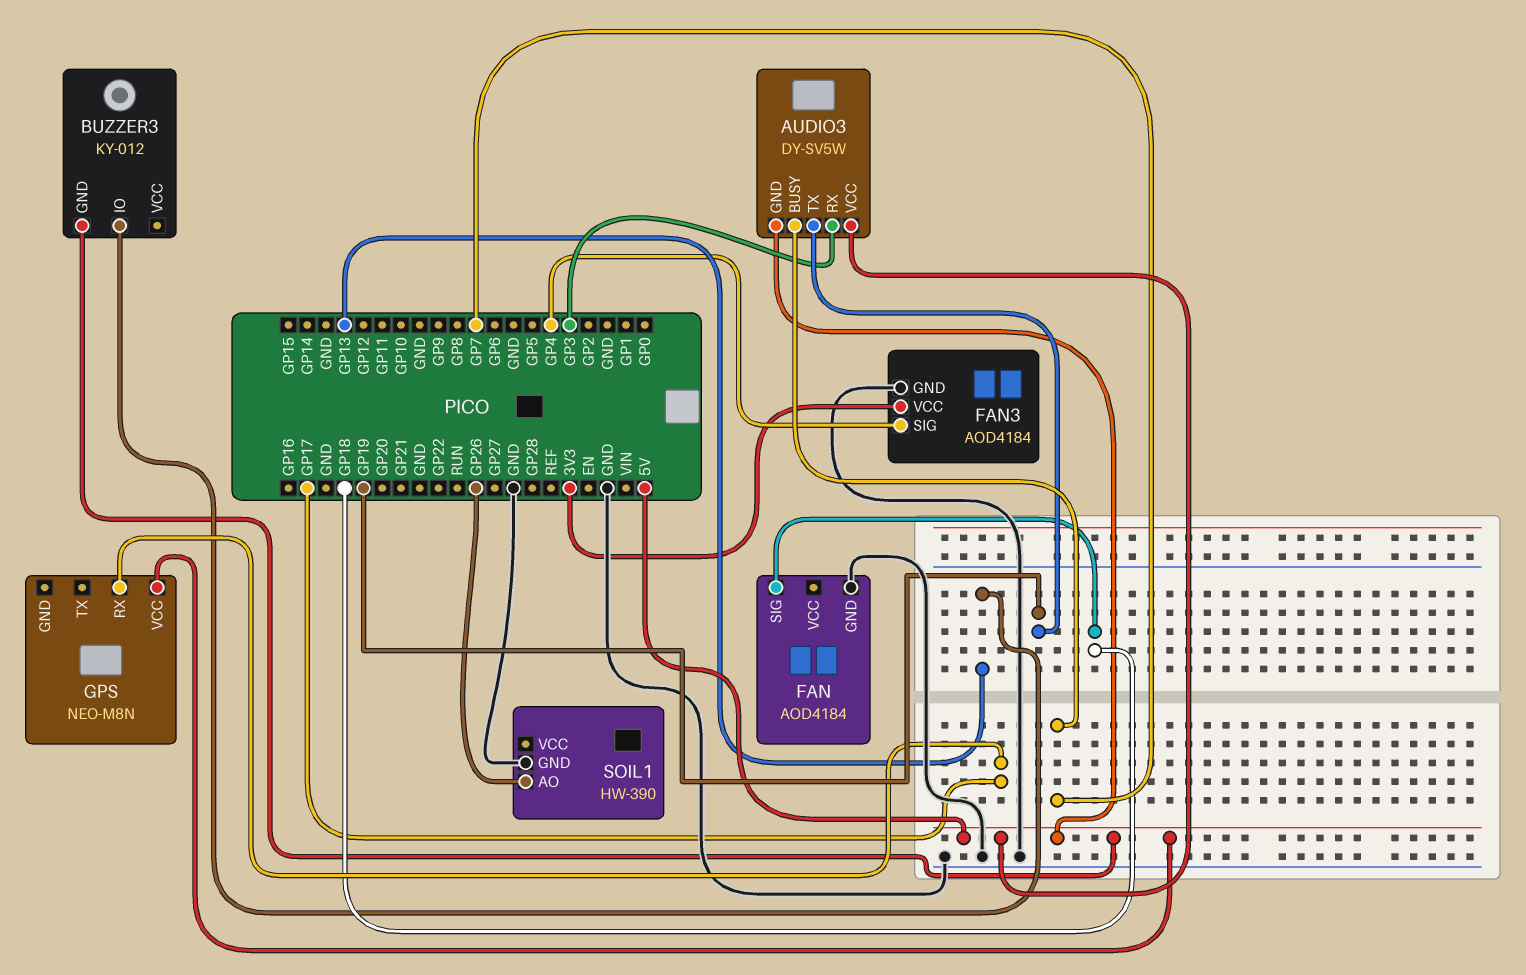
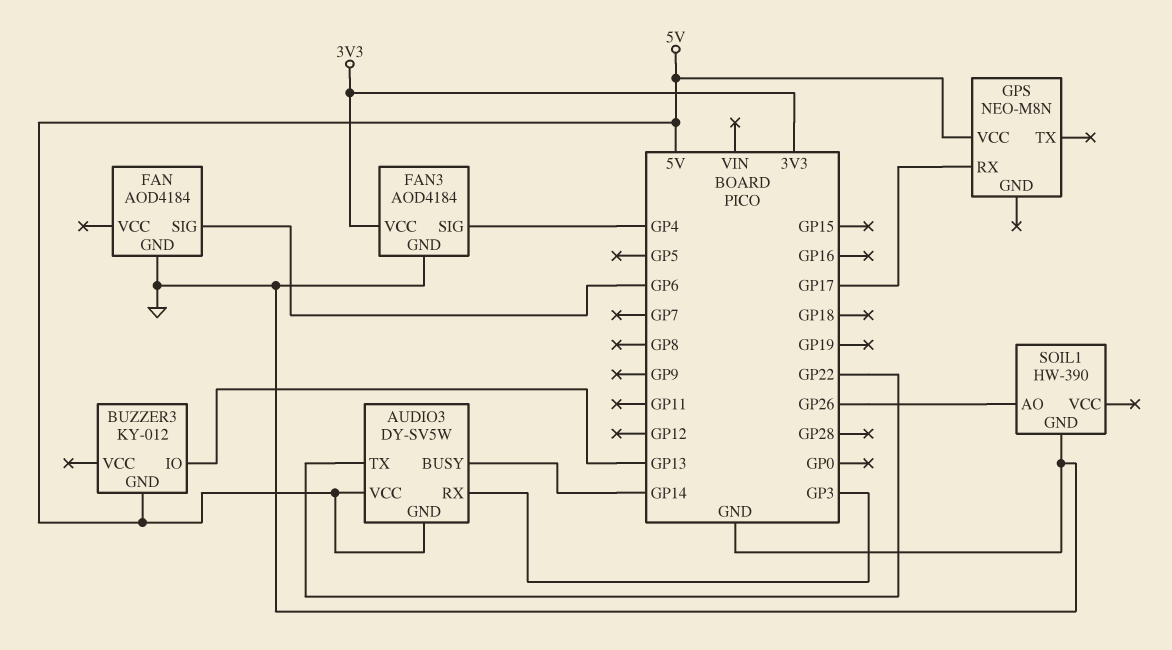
AUDIO3 pin BUSY: GP7 -> GP14
AUDIO3 pin TX: GP19 -> GP22
FAN pin SIG: GP18 -> GP6

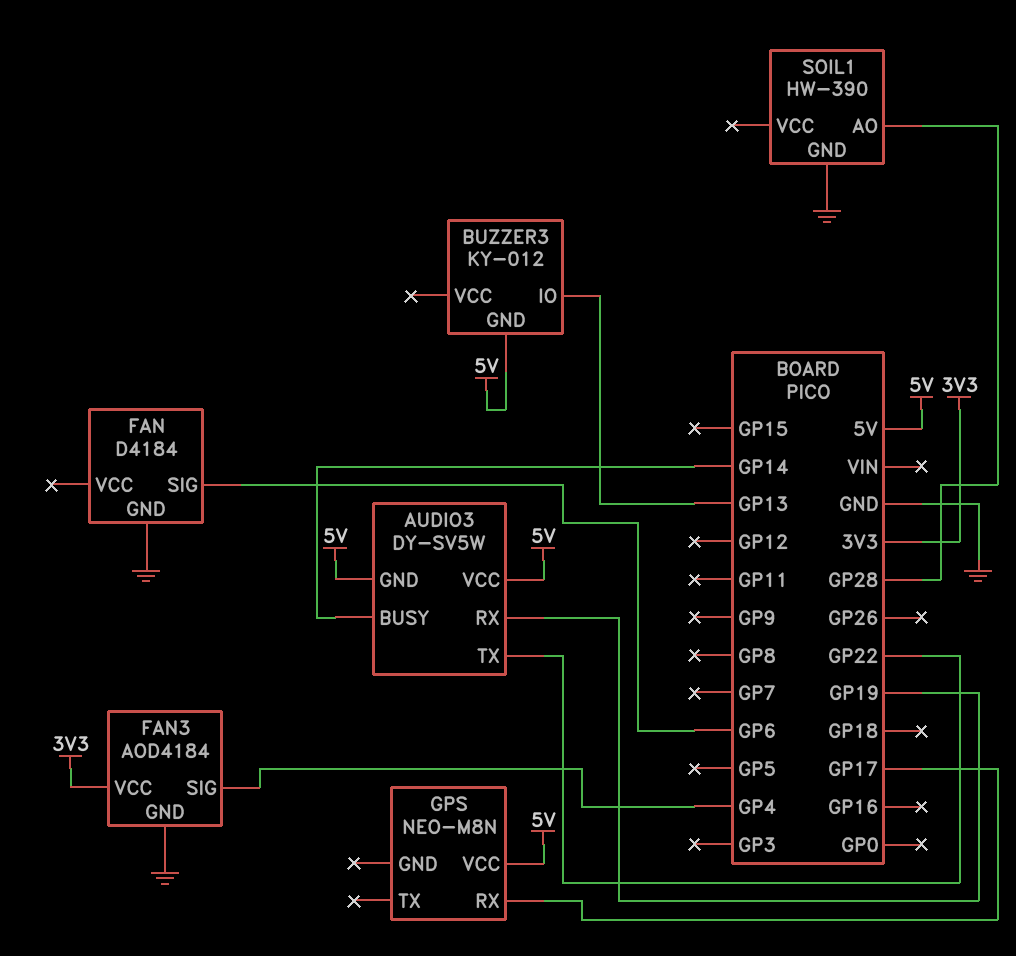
AUDIO3 pin RX: GP3 -> GP19
FAN: AOD4184 -> D4184
SOIL1 pin AO: GP26 -> GP28

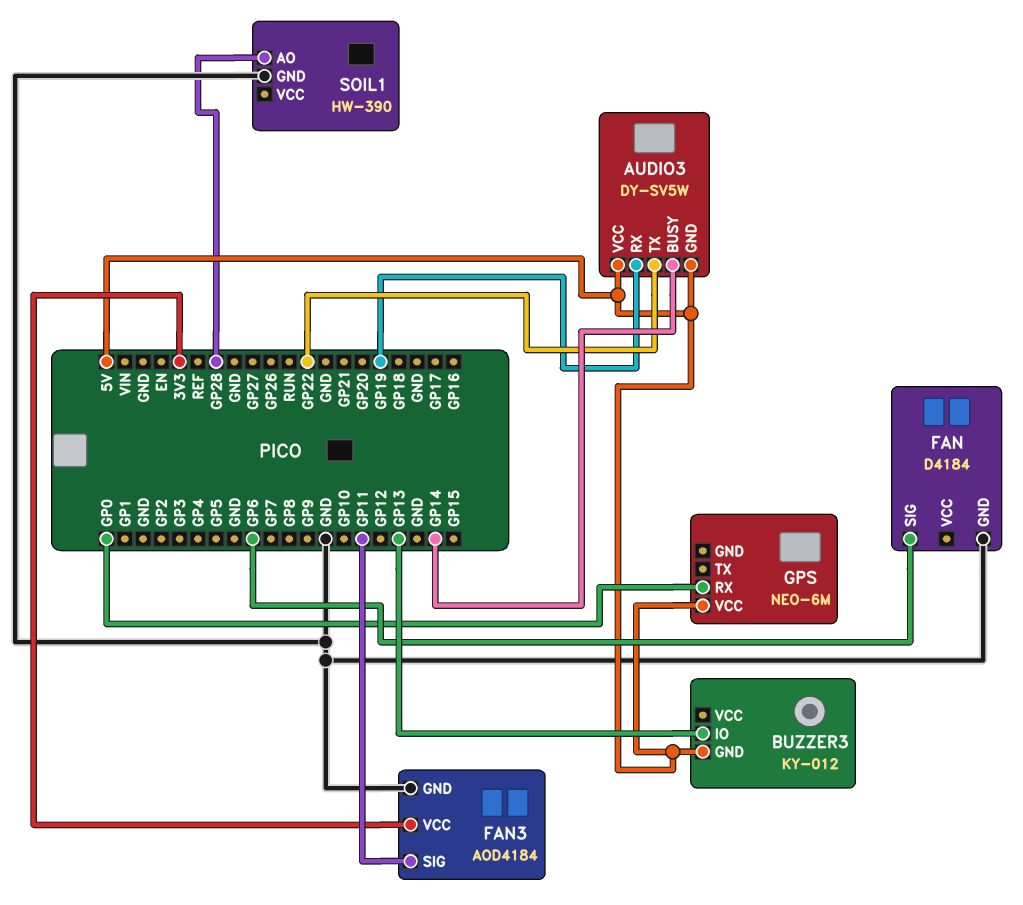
FAN3 pin SIG: GP4 -> GP11
GPS: NEO-M8N -> NEO-6M
GPS pin RX: GP17 -> GP0

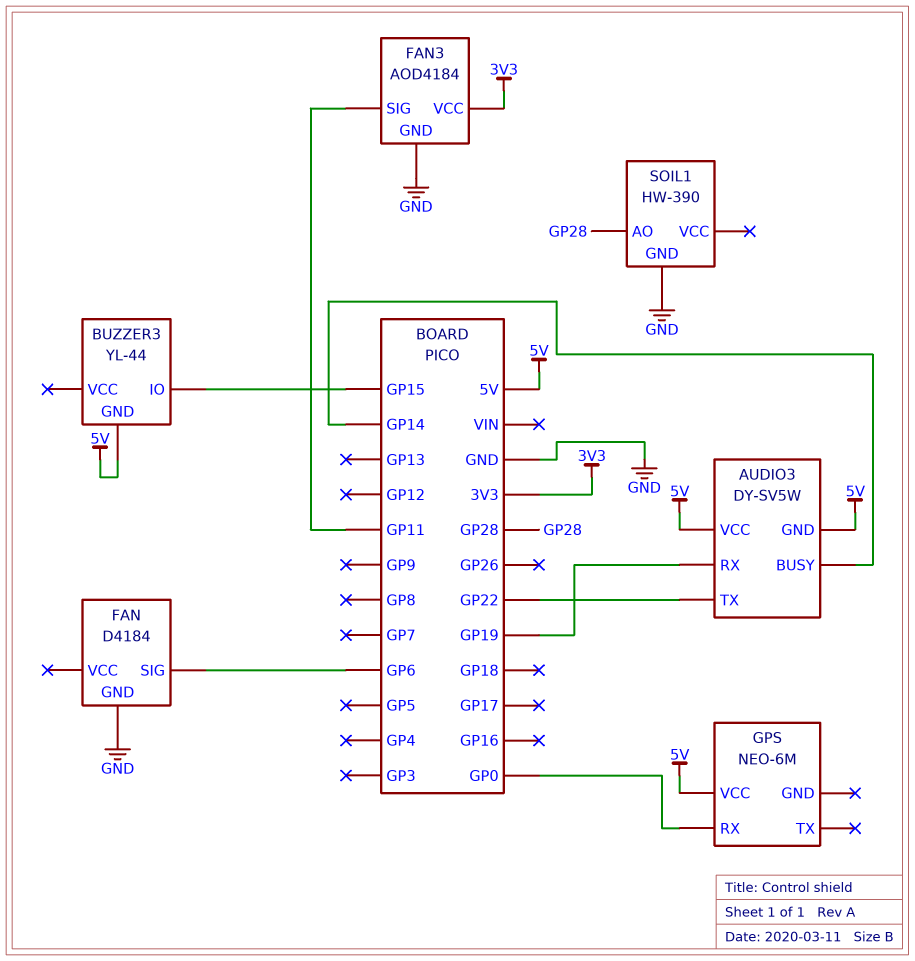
BUZZER3: KY-012 -> YL-44
BUZZER3 pin IO: GP13 -> GP15

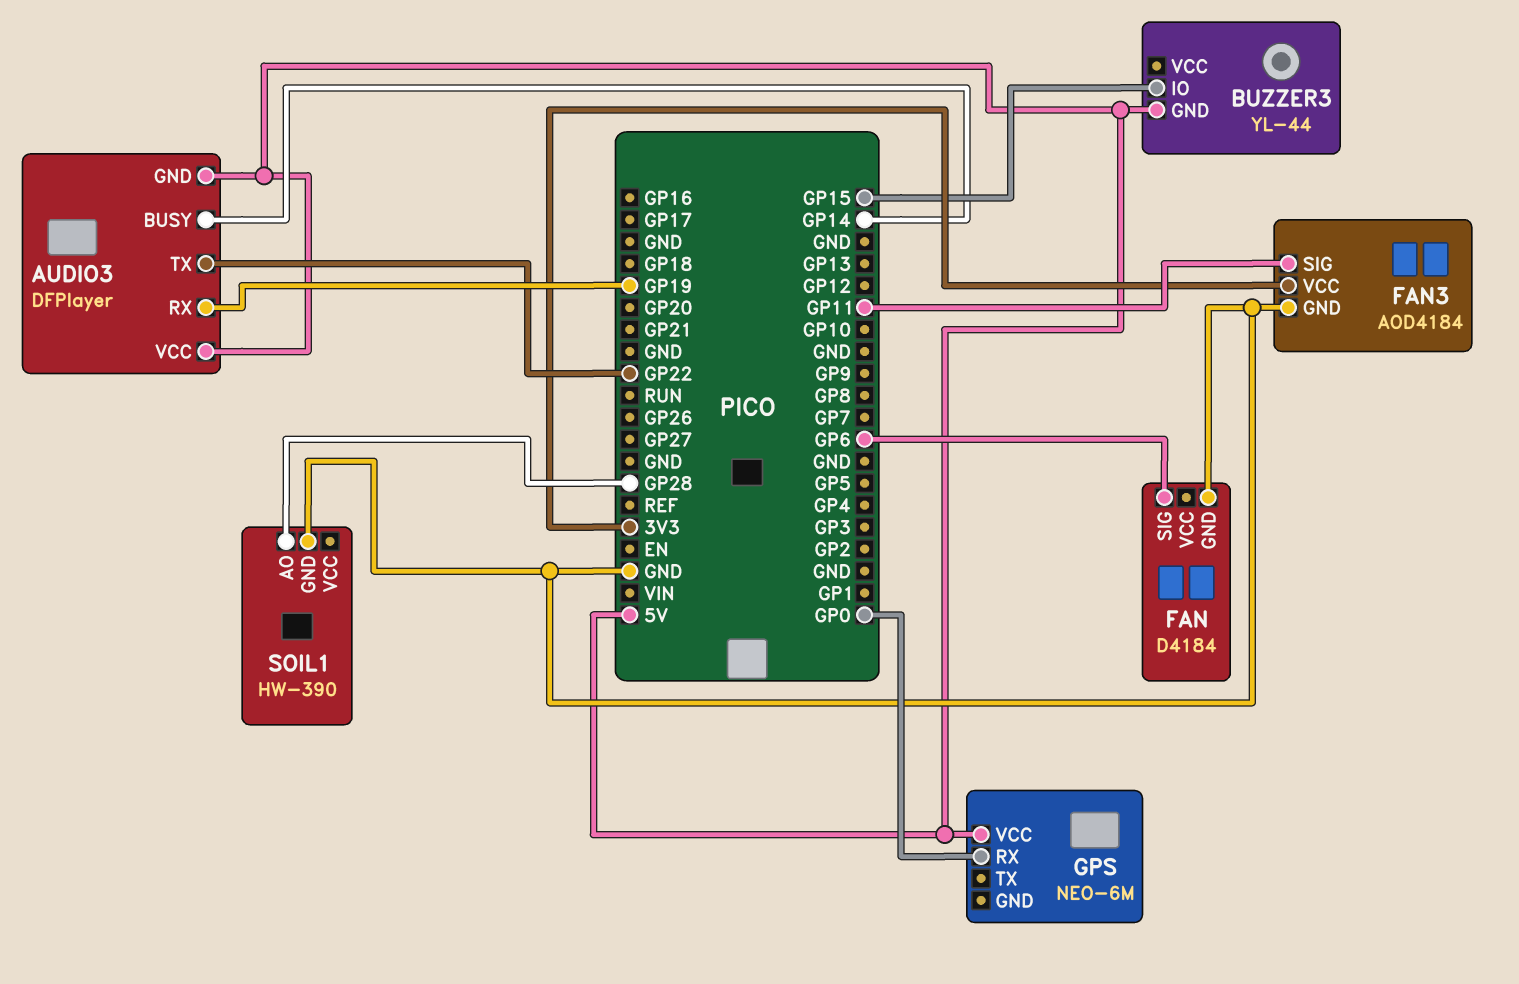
AUDIO3: DY-SV5W -> DFPlayer

